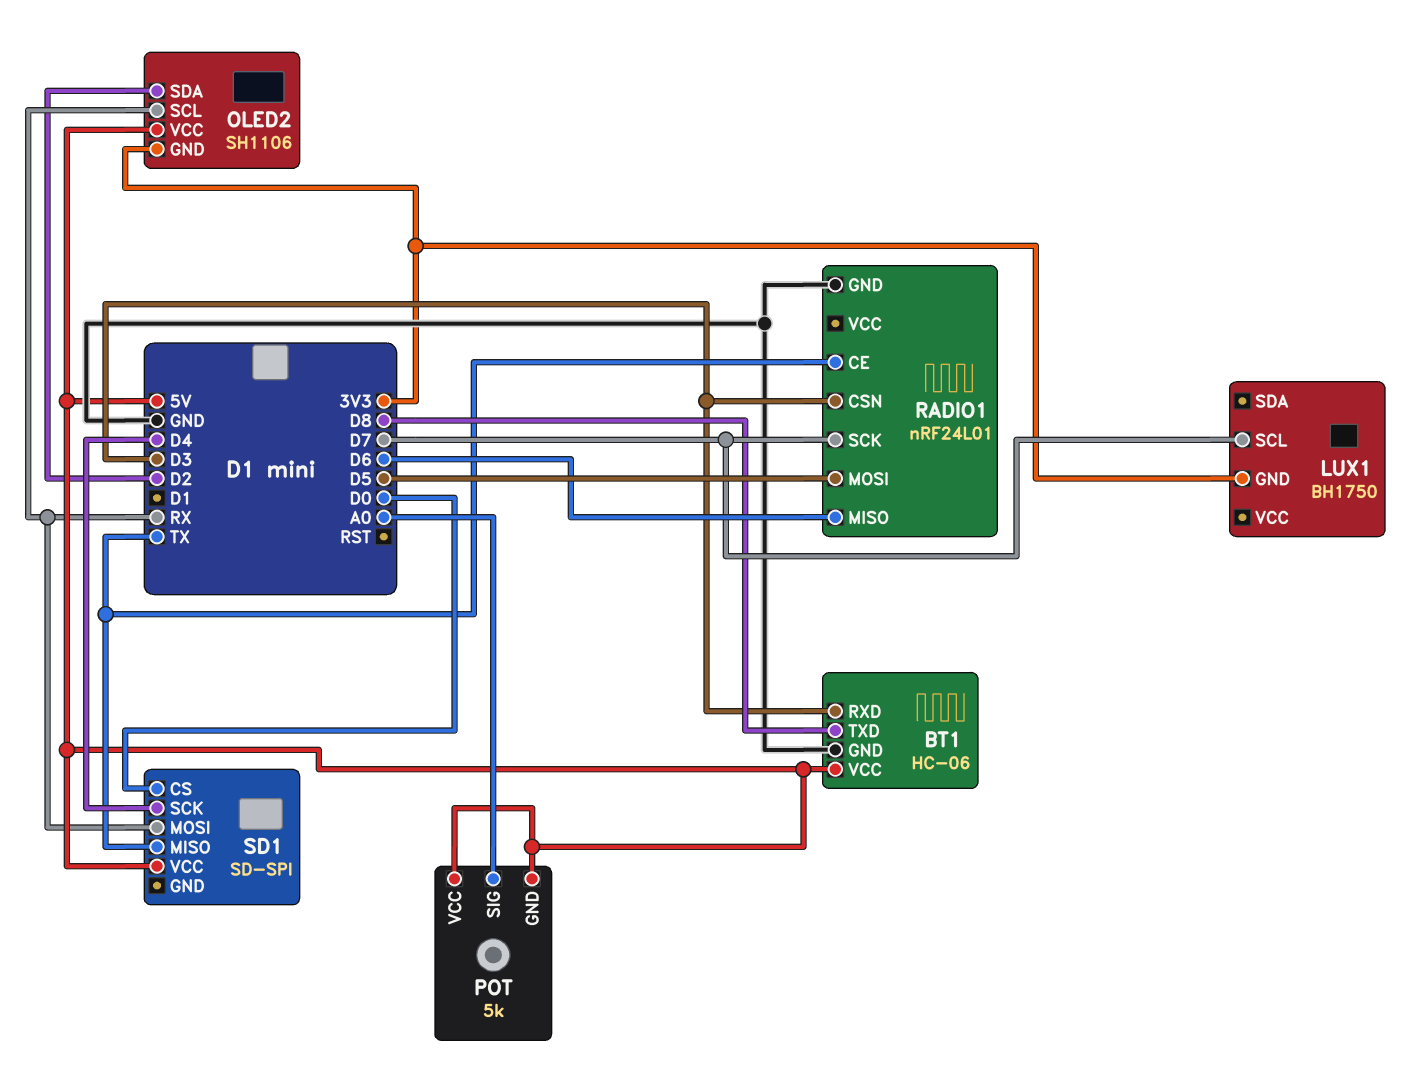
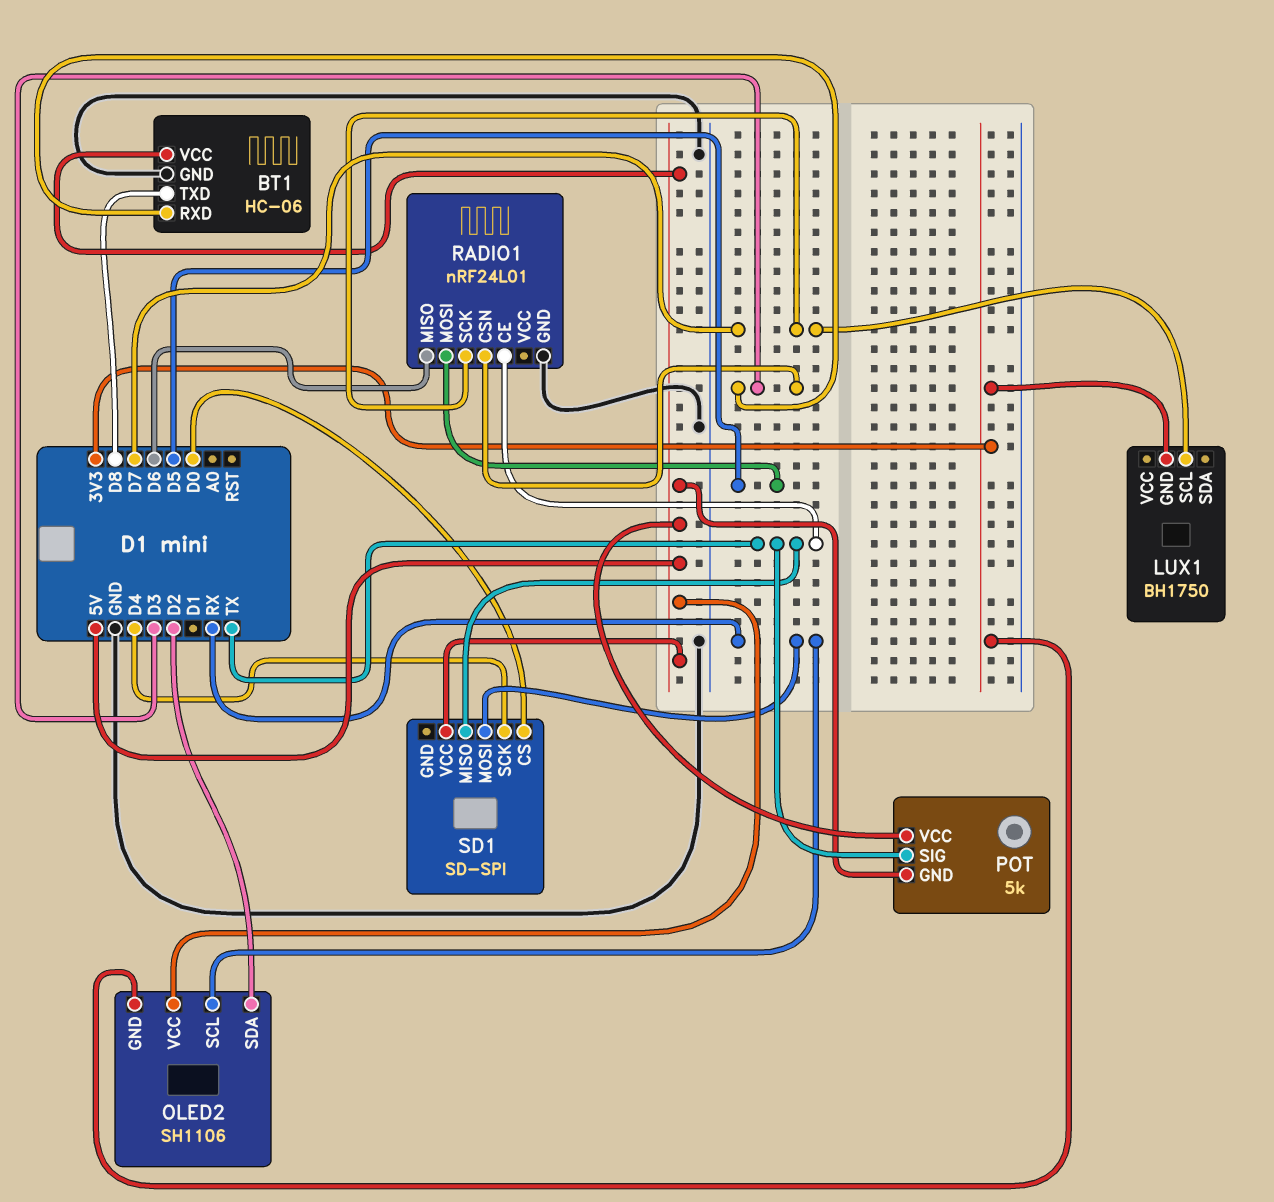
POT pin SIG: A0 -> TX

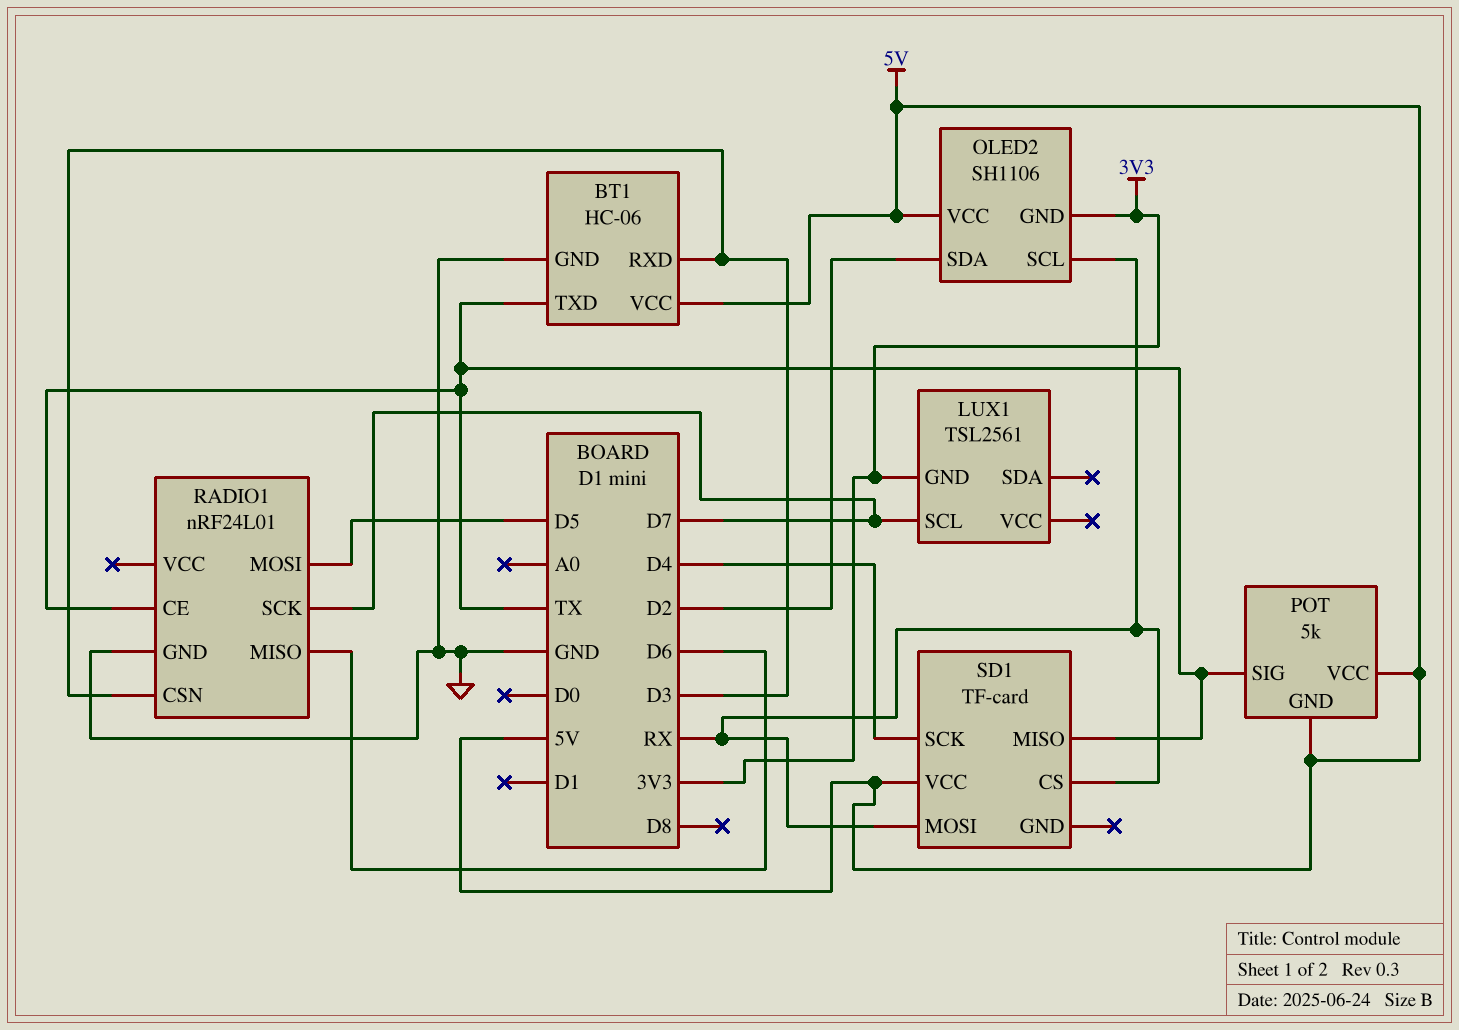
BT1 pin TXD: D8 -> TX
LUX1: BH1750 -> TSL2561
SD1: SD-SPI -> TF-card
SD1 pin CS: D0 -> RX

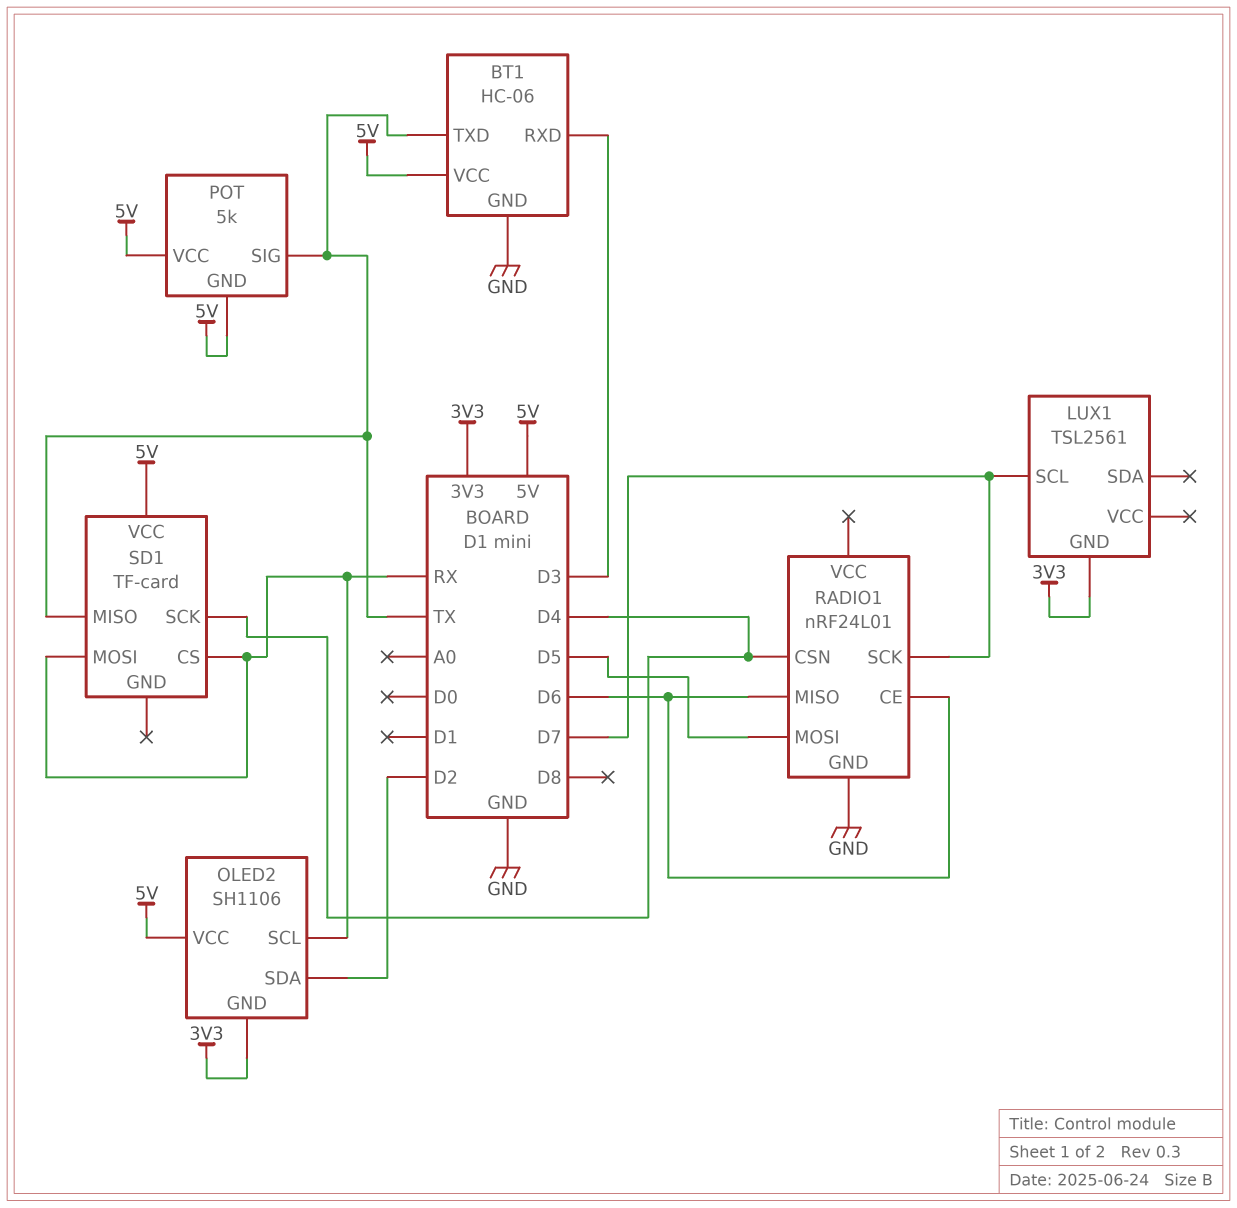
RADIO1 pin CE: TX -> D6
RADIO1 pin CSN: D3 -> D4

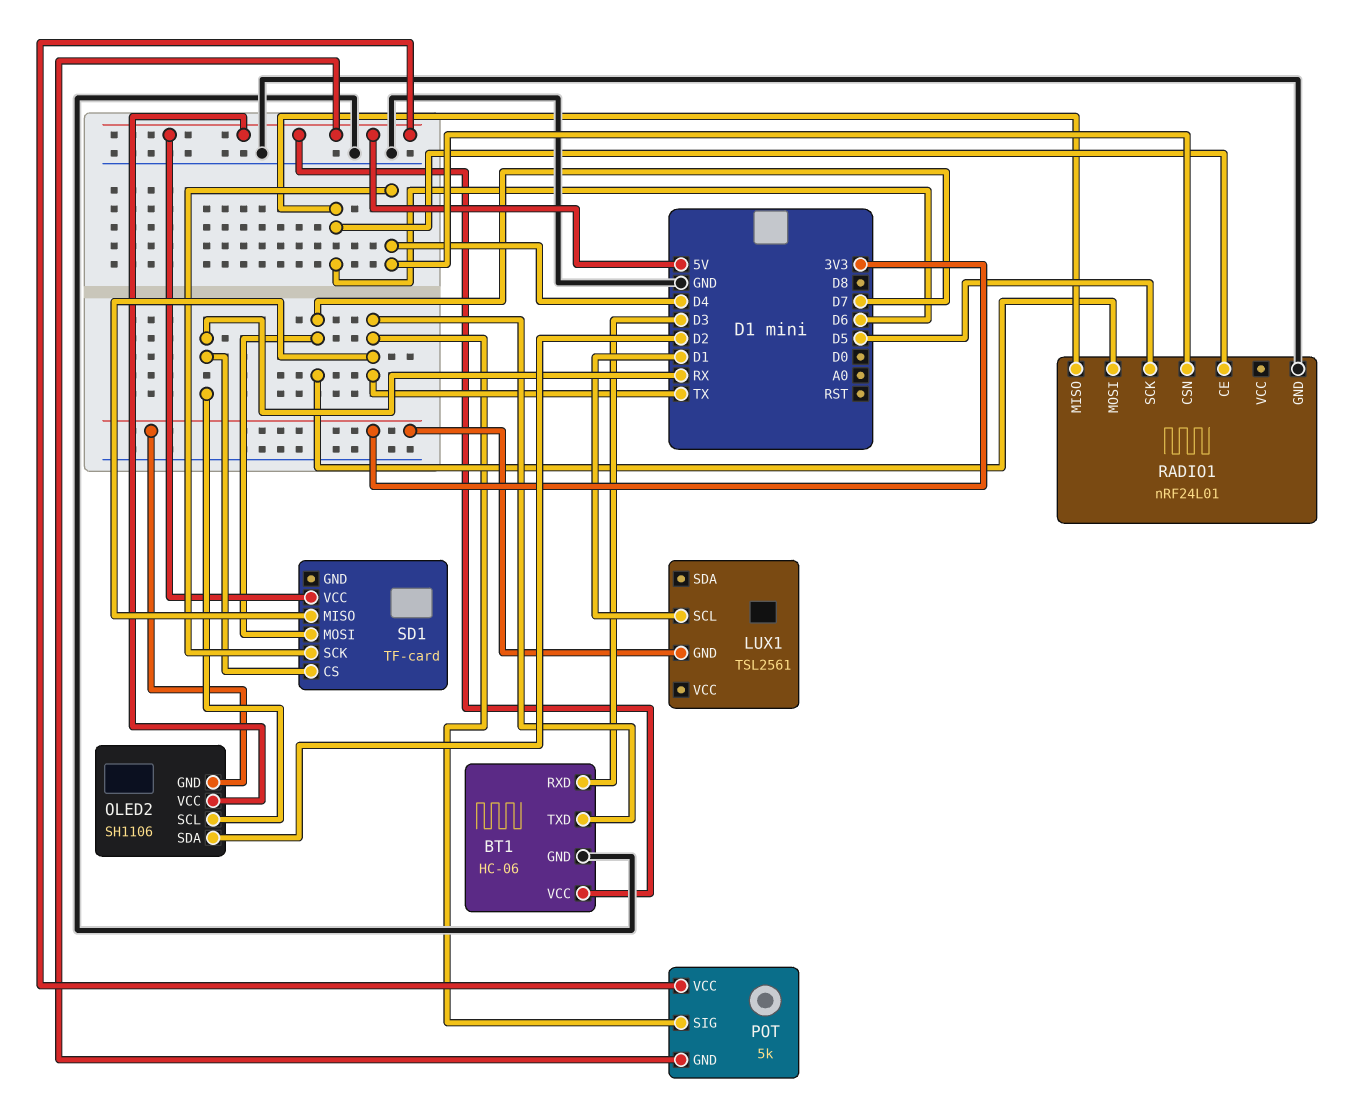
LUX1 pin SCL: D7 -> D1
RADIO1 pin MOSI: D5 -> D7
RADIO1 pin SCK: D7 -> D5
SD1 pin MOSI: RX -> D7

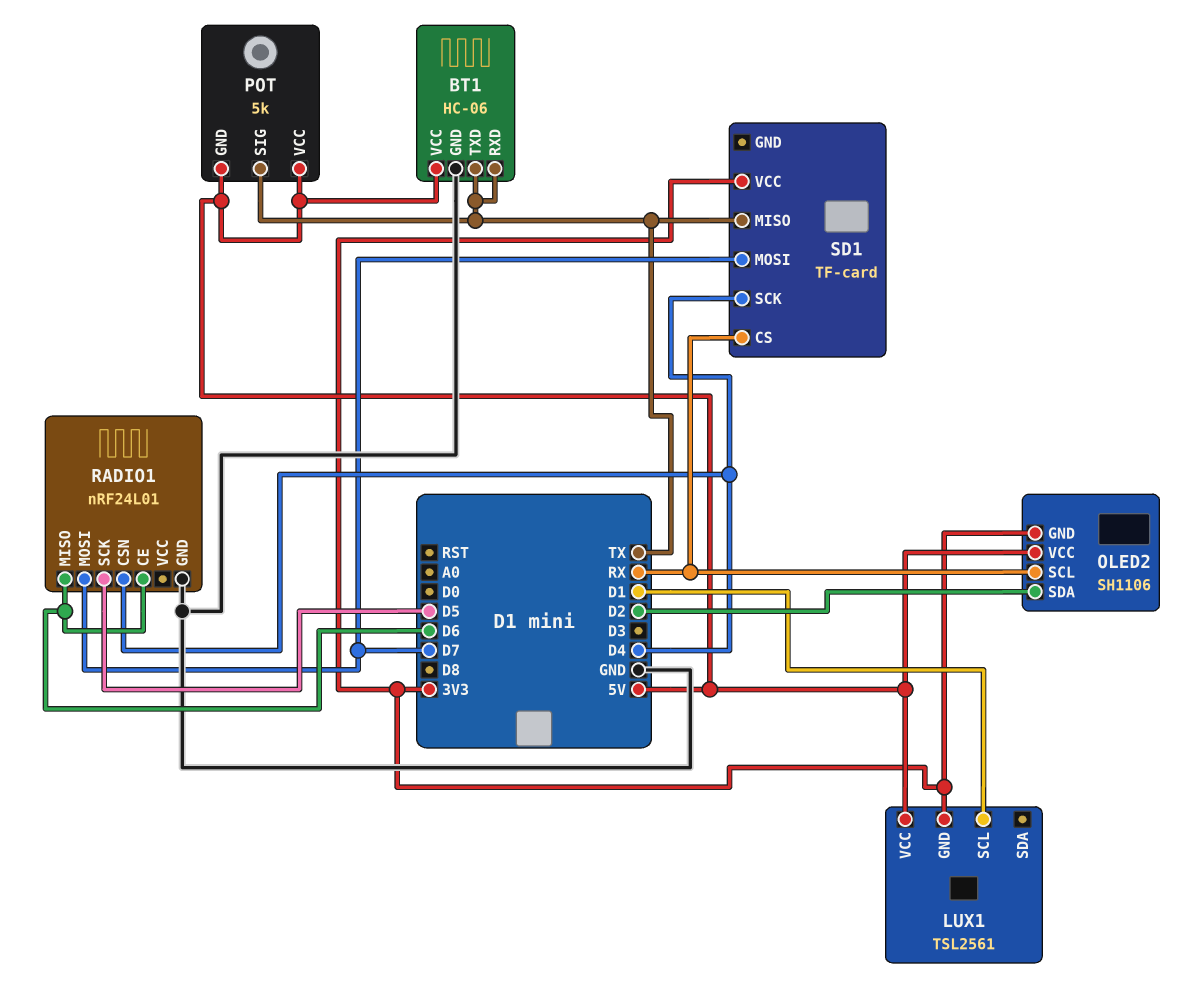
BT1 pin RXD: D3 -> TX
LUX1 pin VCC: none -> 5V
SD1 pin VCC: 5V -> 3V3

